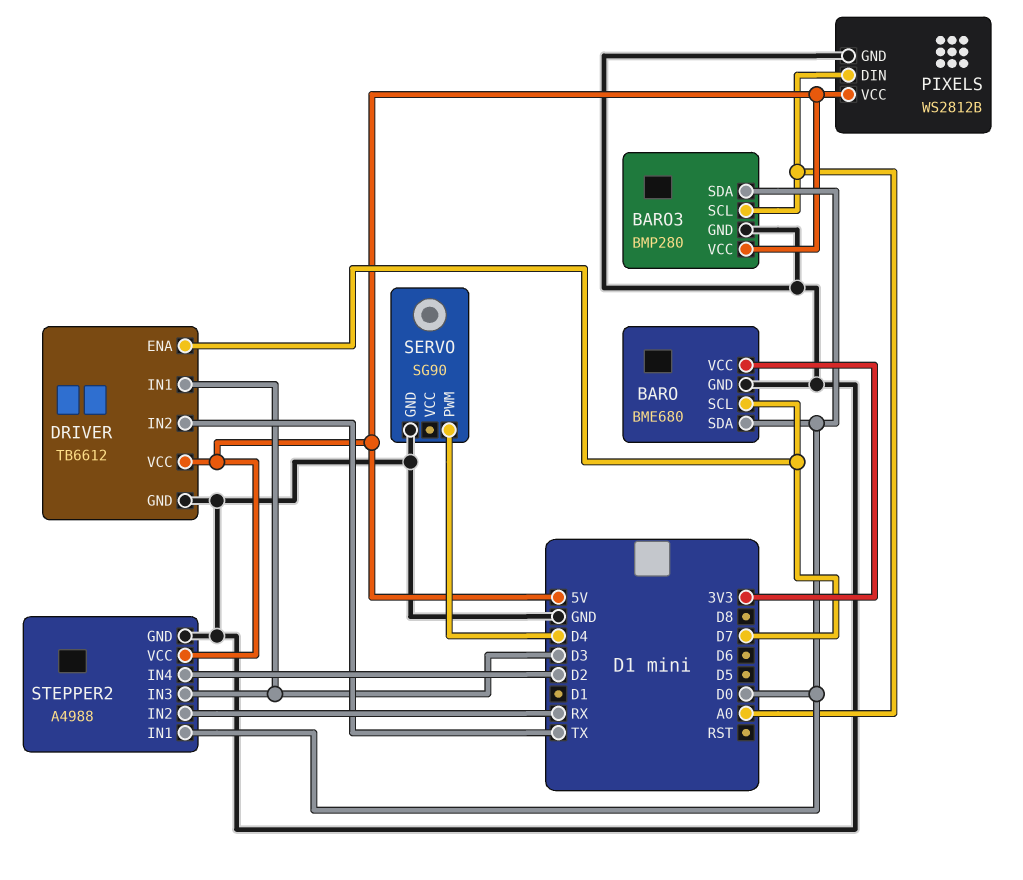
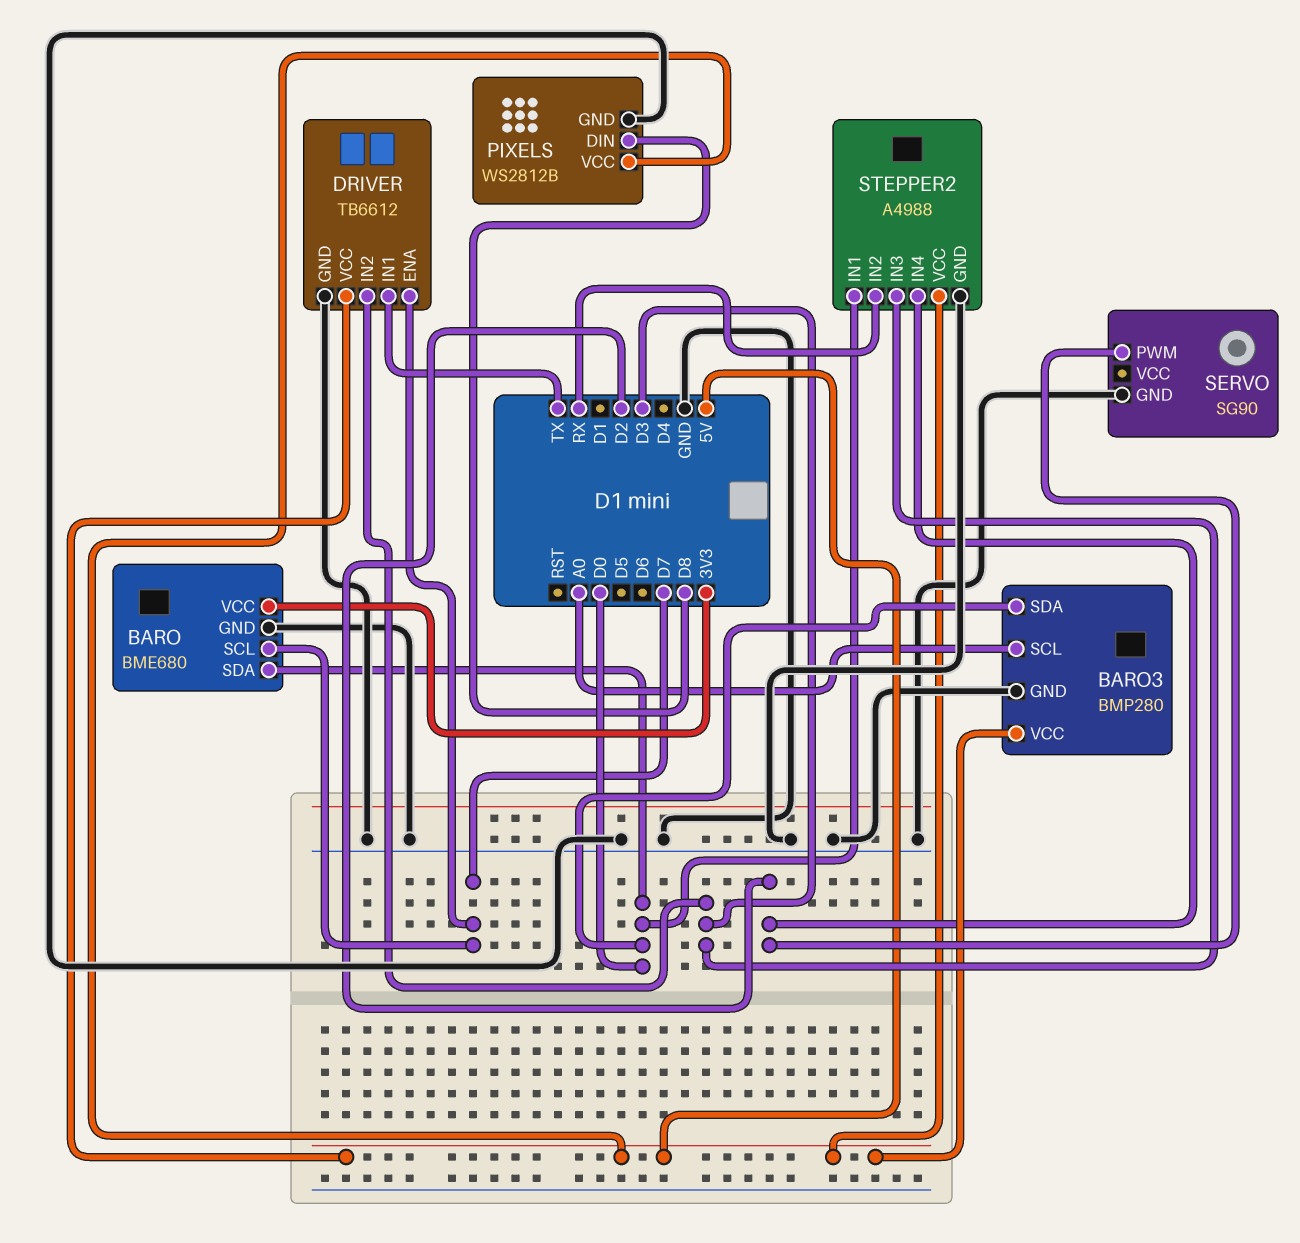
DRIVER pin IN1: D3 -> TX
DRIVER pin IN2: TX -> D3
PIXELS pin DIN: A0 -> D8
SERVO pin PWM: D4 -> D2

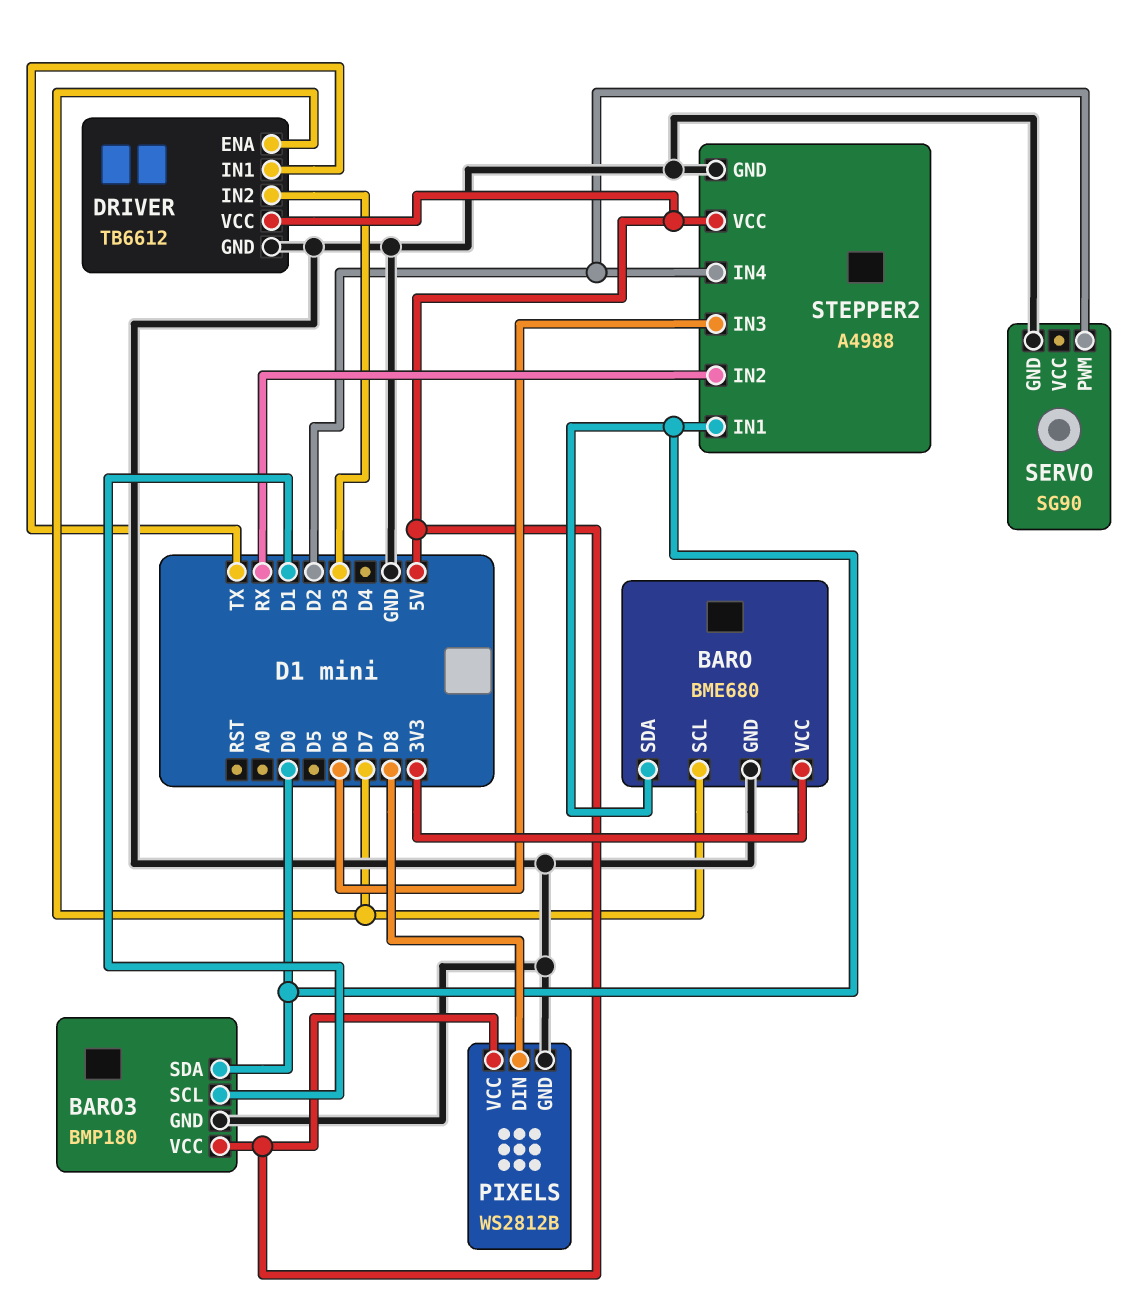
BARO3: BMP280 -> BMP180
BARO3 pin SCL: A0 -> D1
STEPPER2 pin IN3: D3 -> D6

